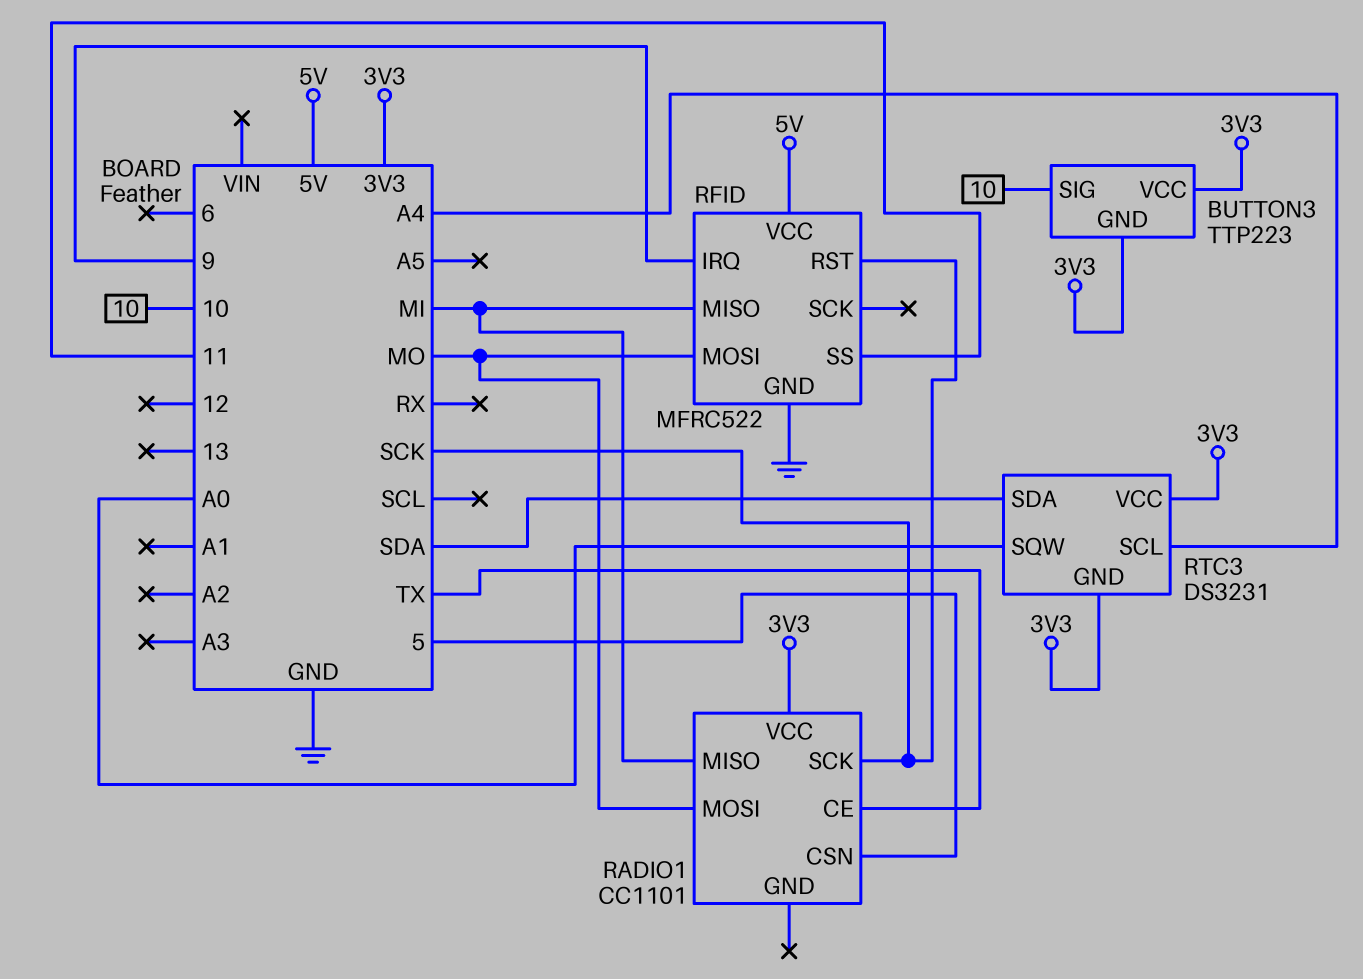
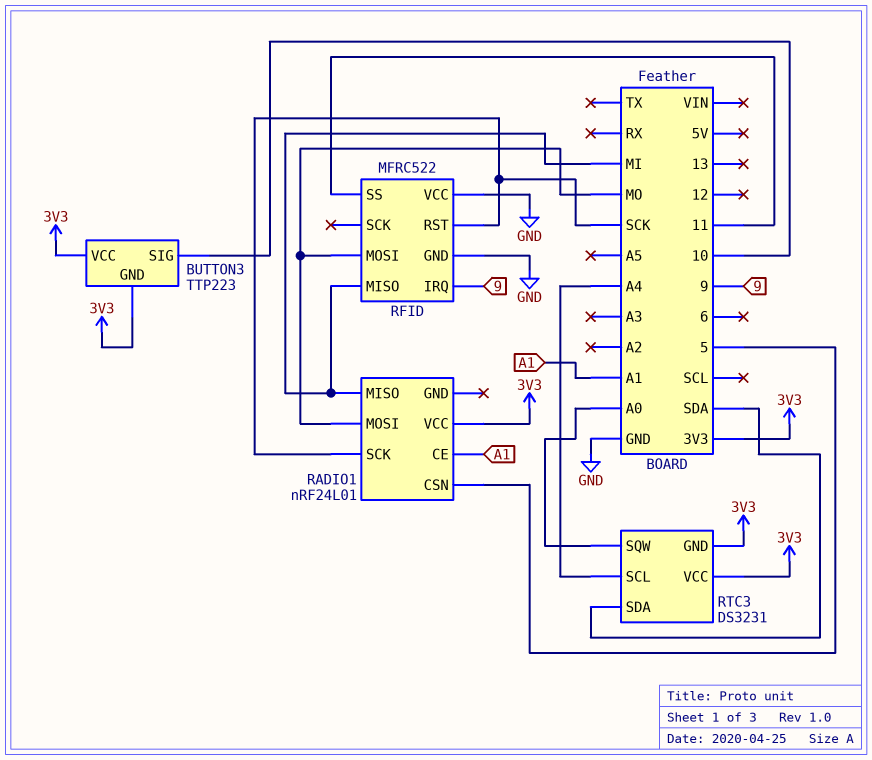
RADIO1: CC1101 -> nRF24L01
RADIO1 pin CE: TX -> A1
RFID pin VCC: 5V -> GND

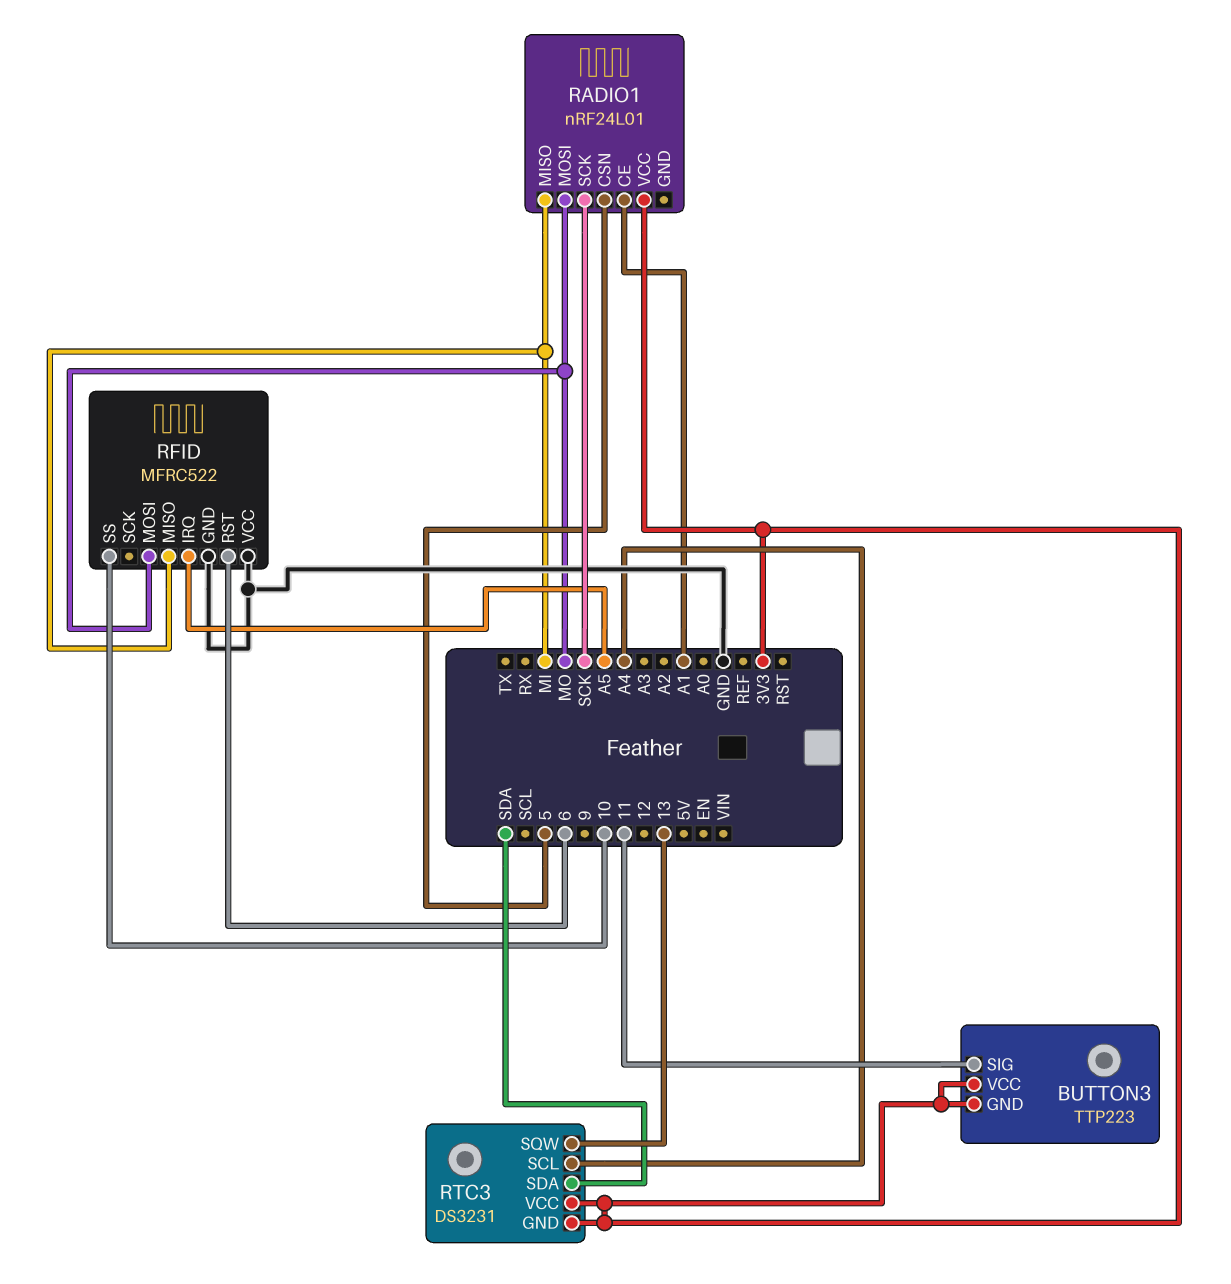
BUTTON3 pin SIG: 10 -> 11
RFID pin IRQ: 9 -> A5
RFID pin RST: SCK -> 6
RFID pin SS: 11 -> 10
RTC3 pin SQW: A0 -> 13

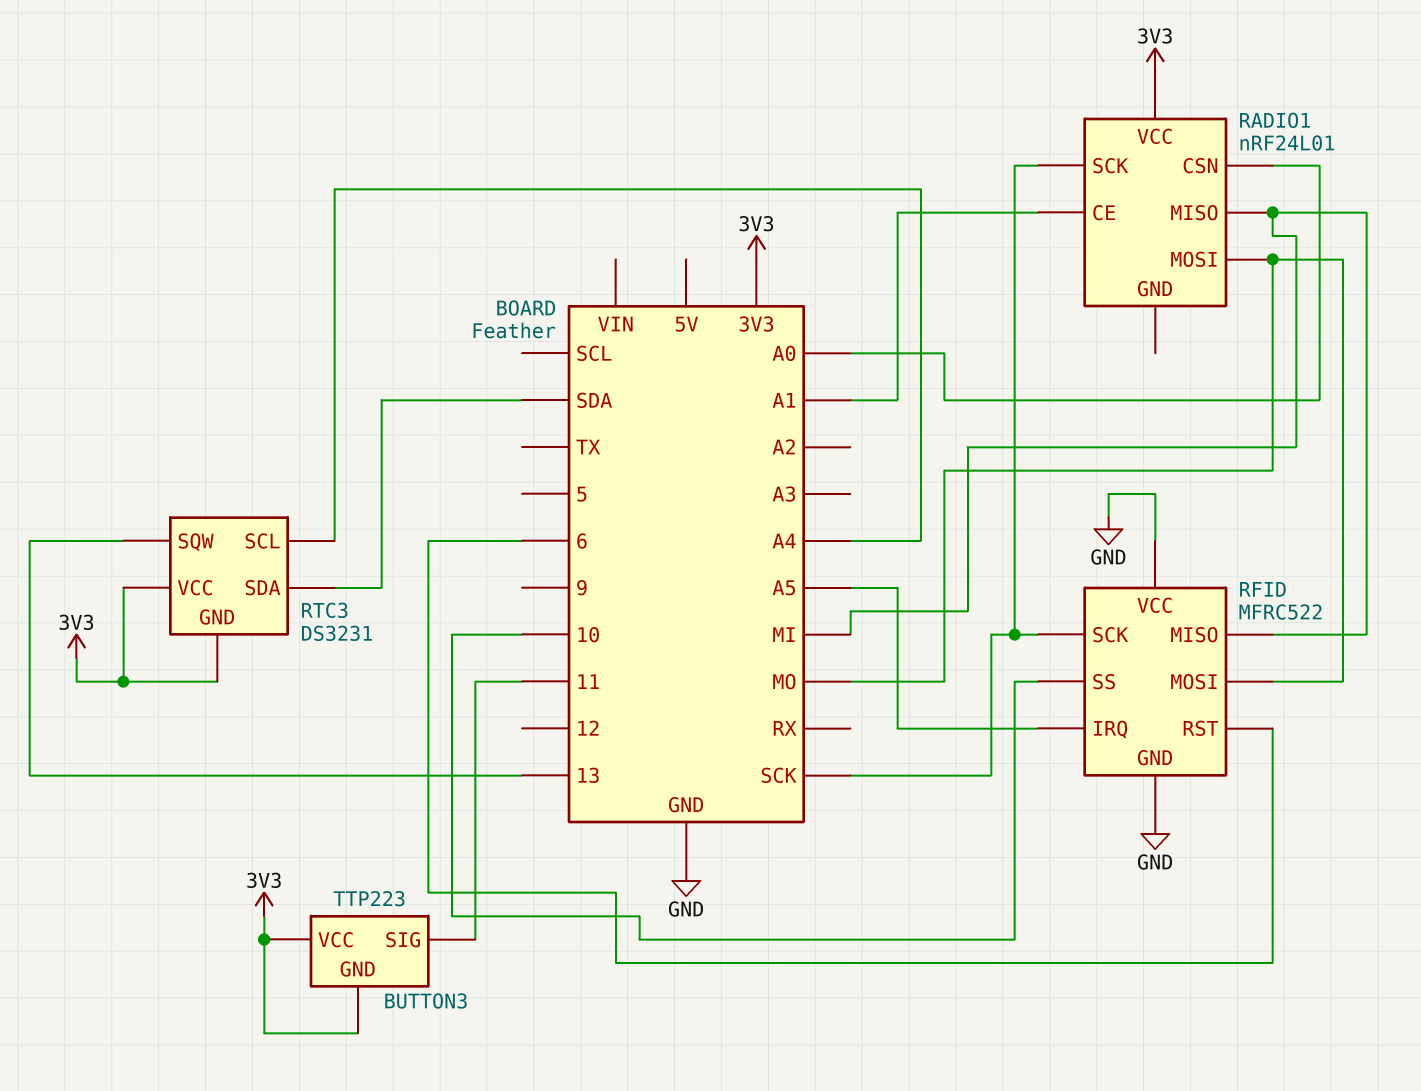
RADIO1 pin CSN: 5 -> A0
RFID pin SCK: none -> SCK

